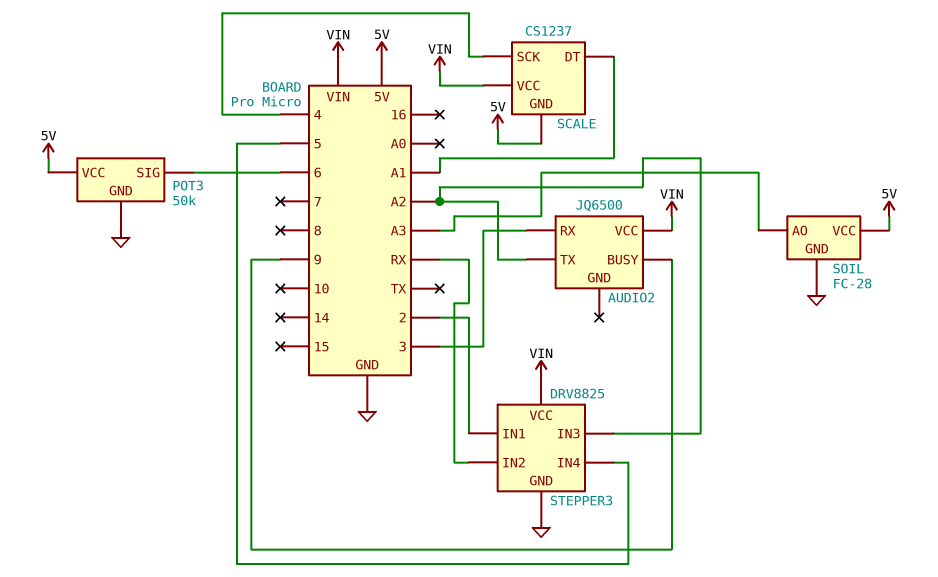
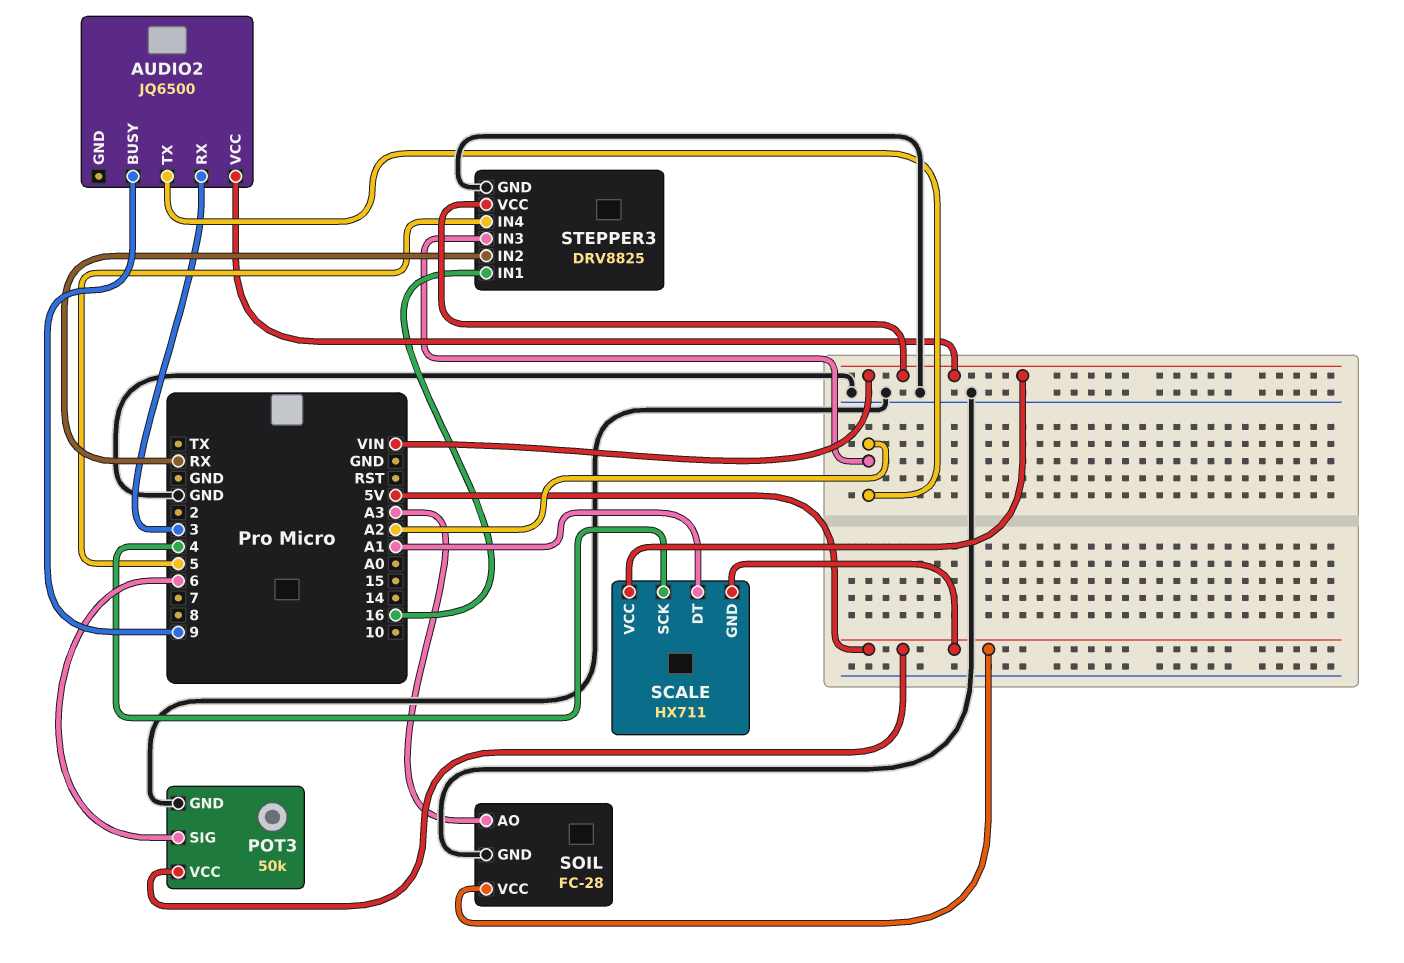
SCALE: CS1237 -> HX711
STEPPER3 pin IN1: 2 -> 16

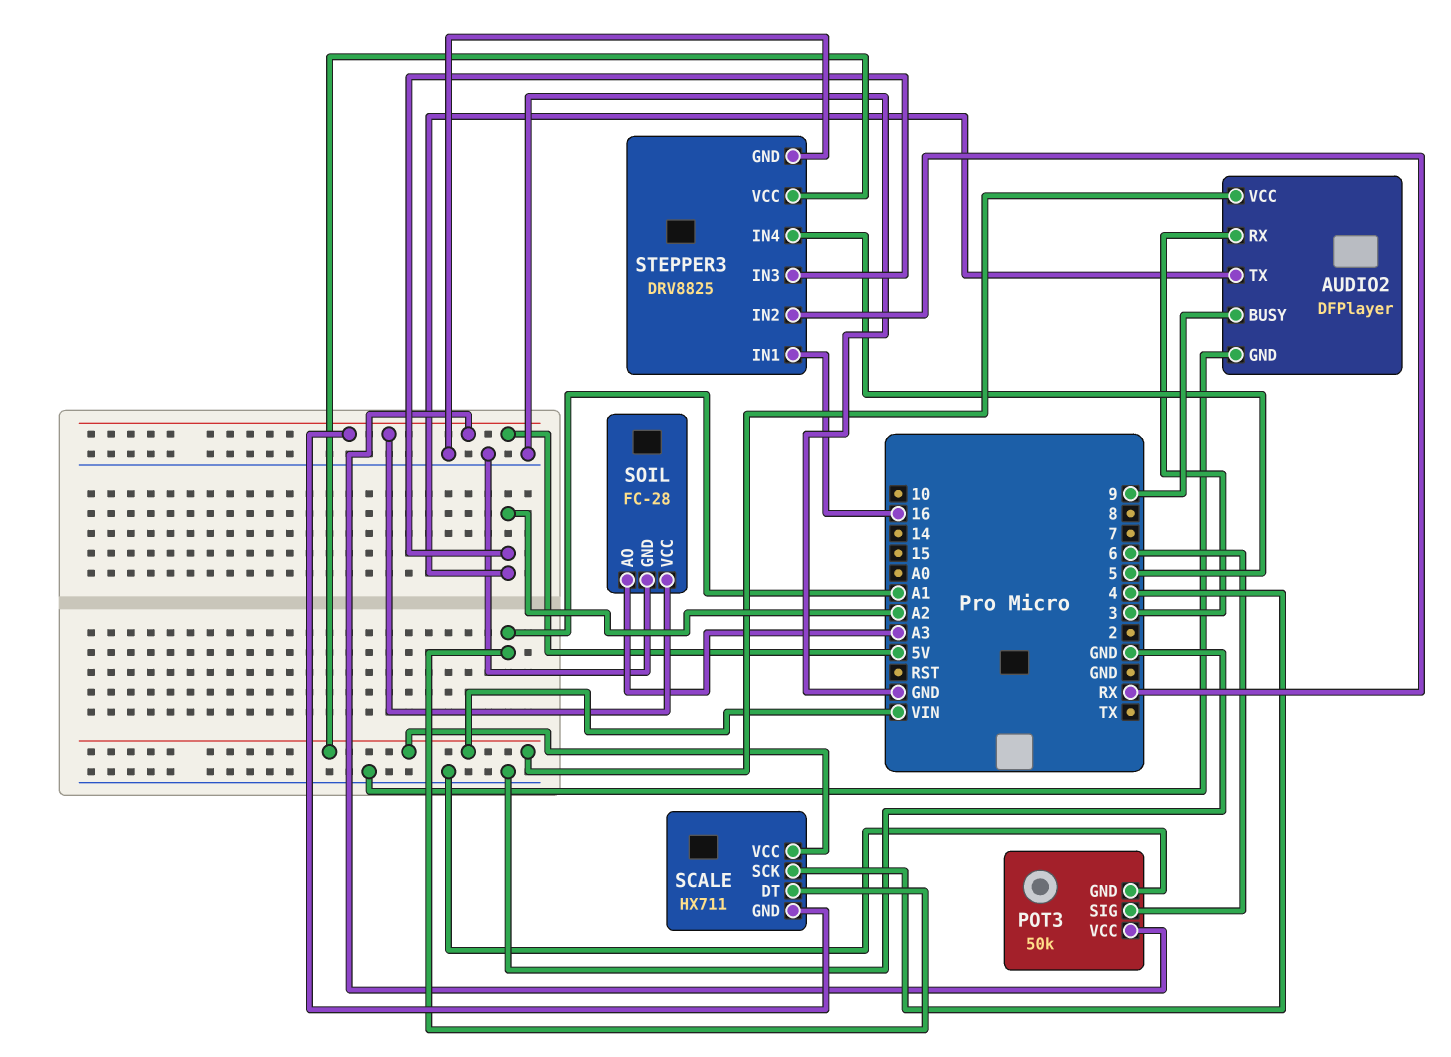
AUDIO2: JQ6500 -> DFPlayer
AUDIO2 pin GND: none -> GND

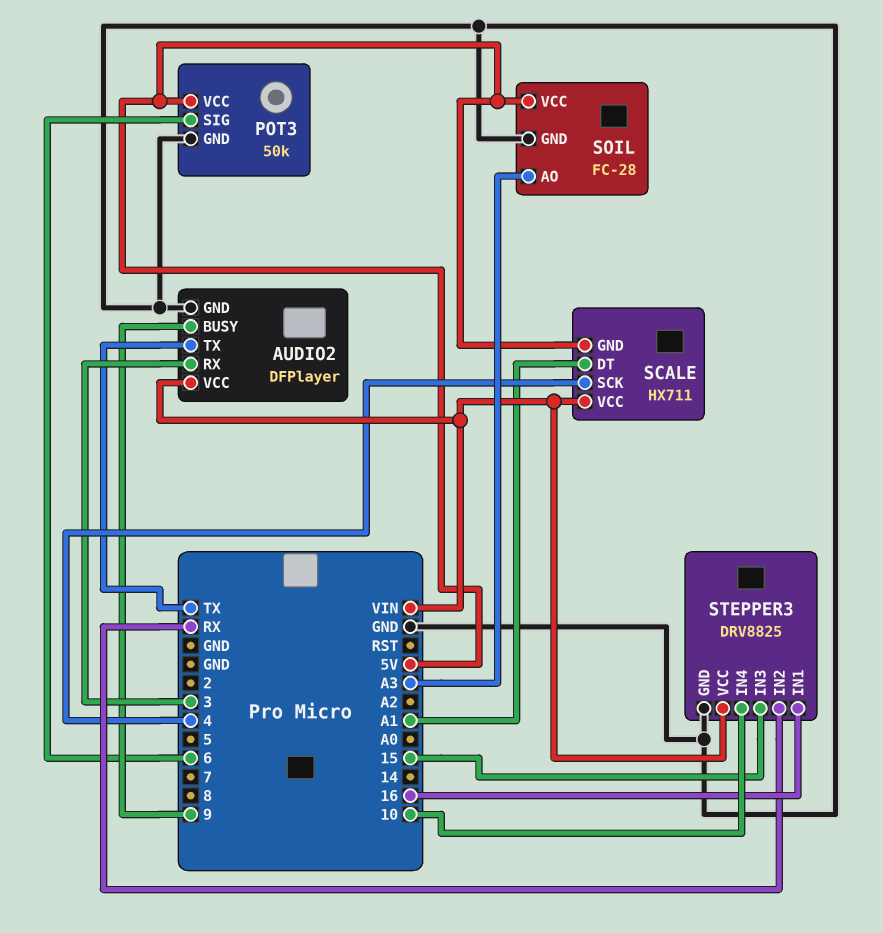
AUDIO2 pin TX: A2 -> TX
STEPPER3 pin IN3: A2 -> 15
STEPPER3 pin IN4: 5 -> 10

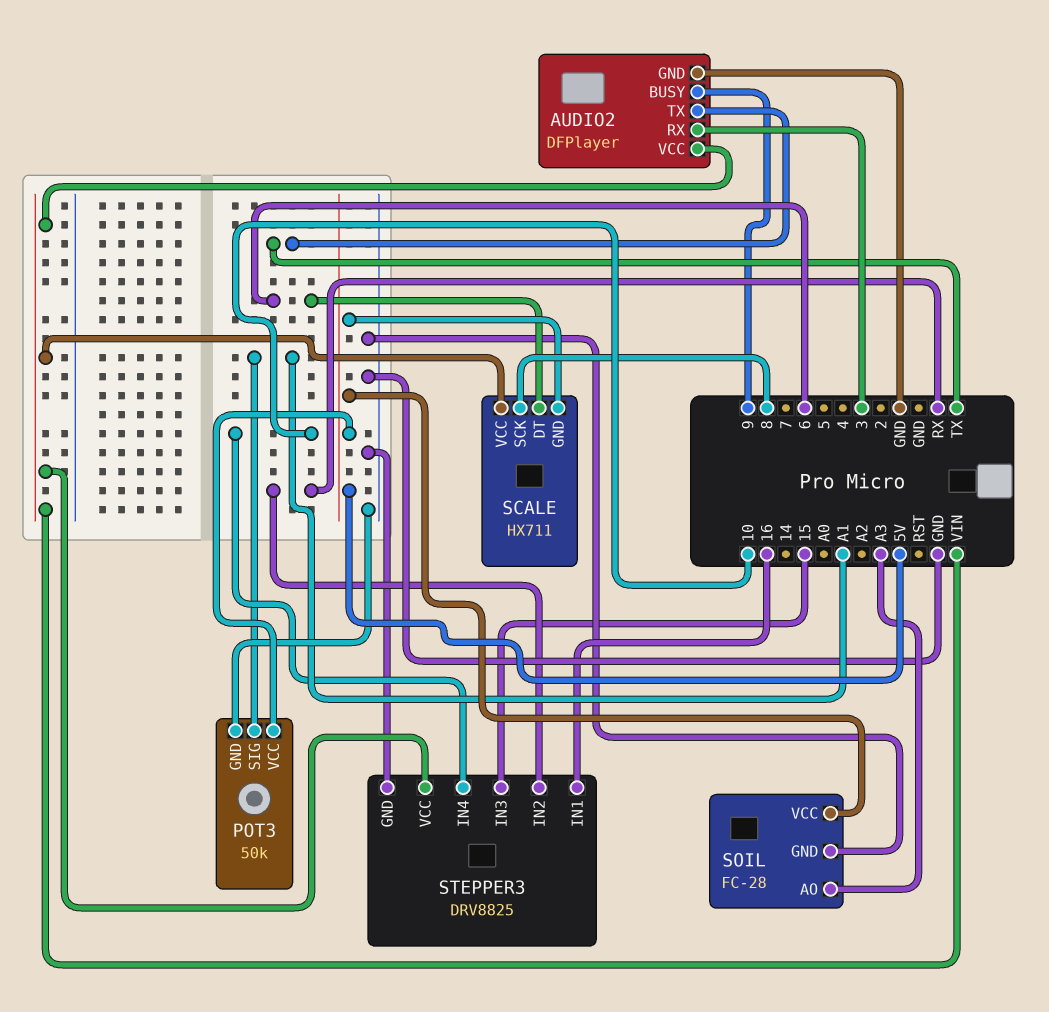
POT3 pin SIG: 6 -> A1
SCALE pin DT: A1 -> 6
SCALE pin SCK: 4 -> 8

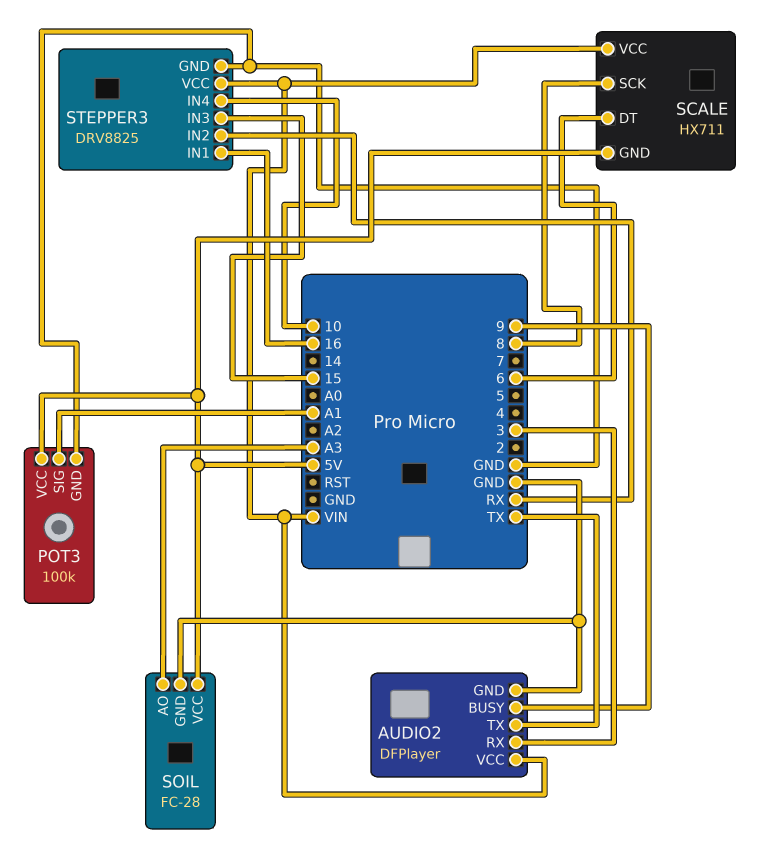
POT3: 50k -> 100k

